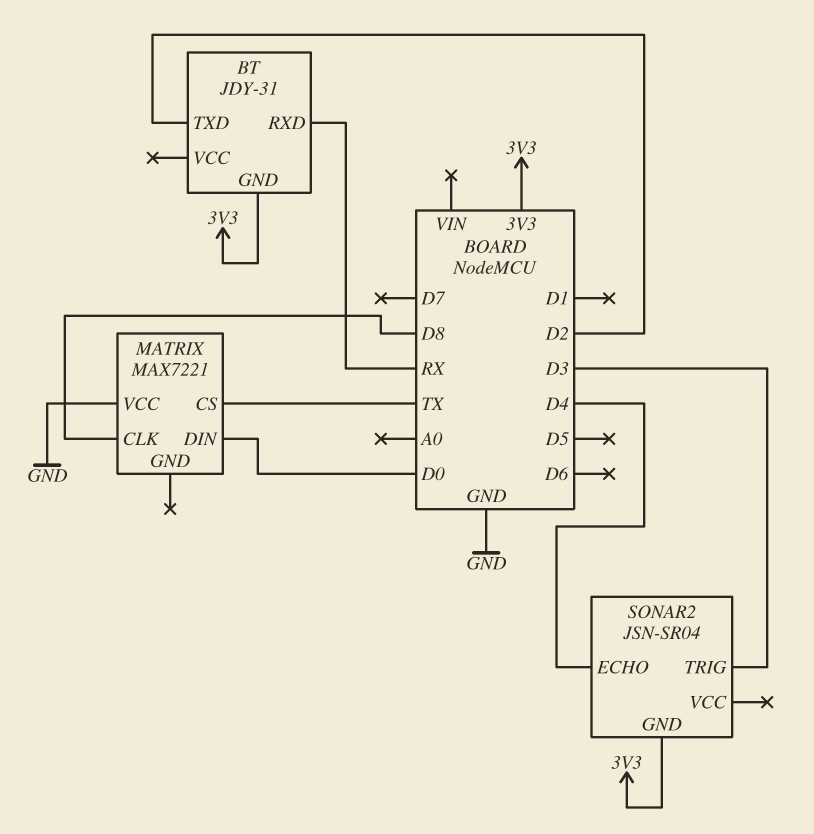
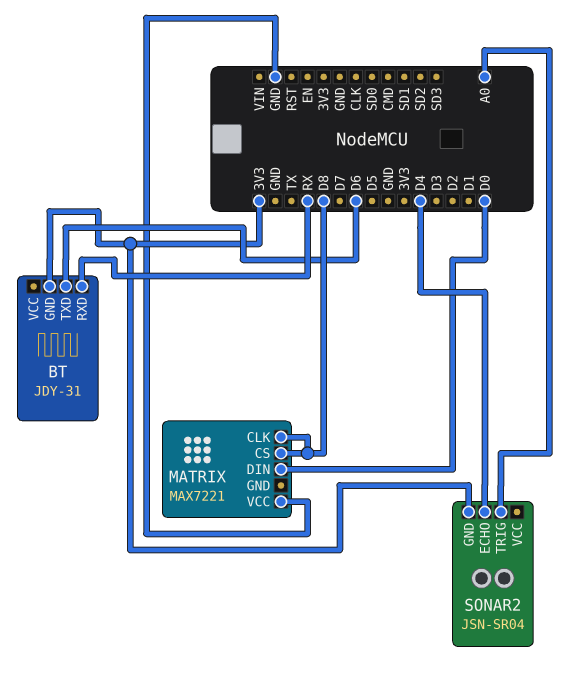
BT pin TXD: D2 -> D6
MATRIX pin CS: TX -> D8
SONAR2 pin TRIG: D3 -> A0

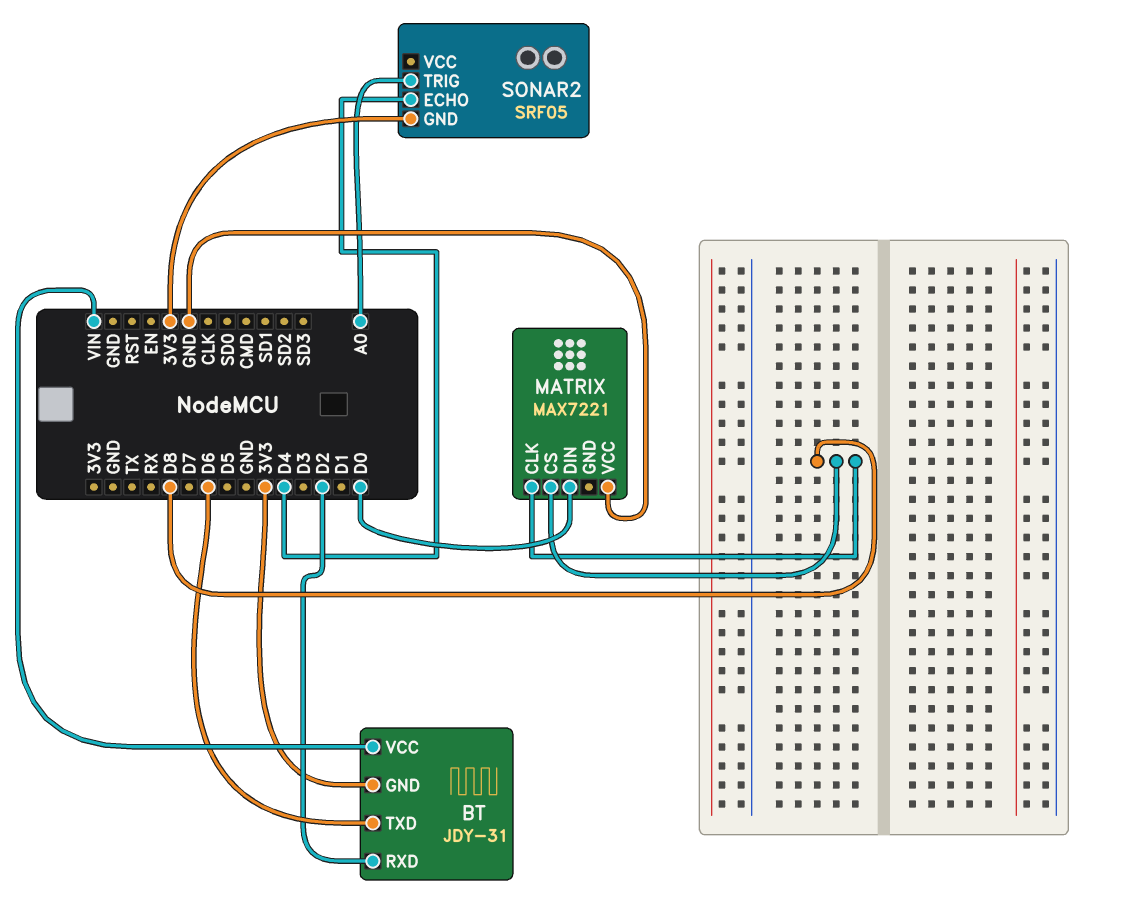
BT pin RXD: RX -> D2
BT pin VCC: none -> VIN
SONAR2: JSN-SR04 -> SRF05

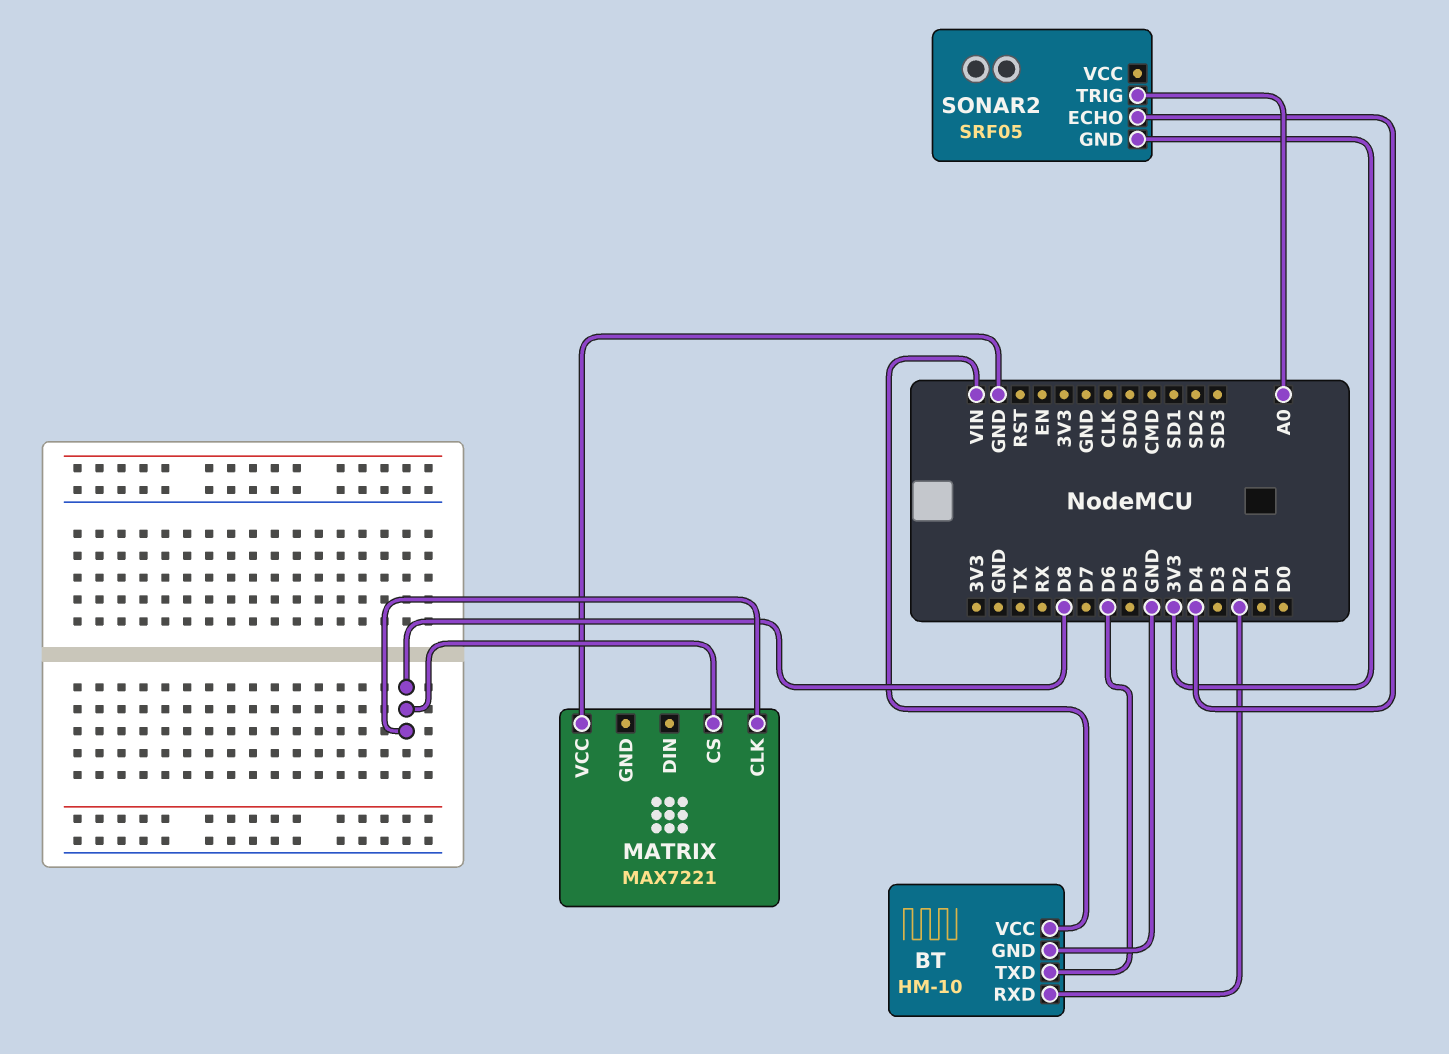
BT: JDY-31 -> HM-10
BT pin GND: 3V3 -> GND
MATRIX pin DIN: D0 -> none

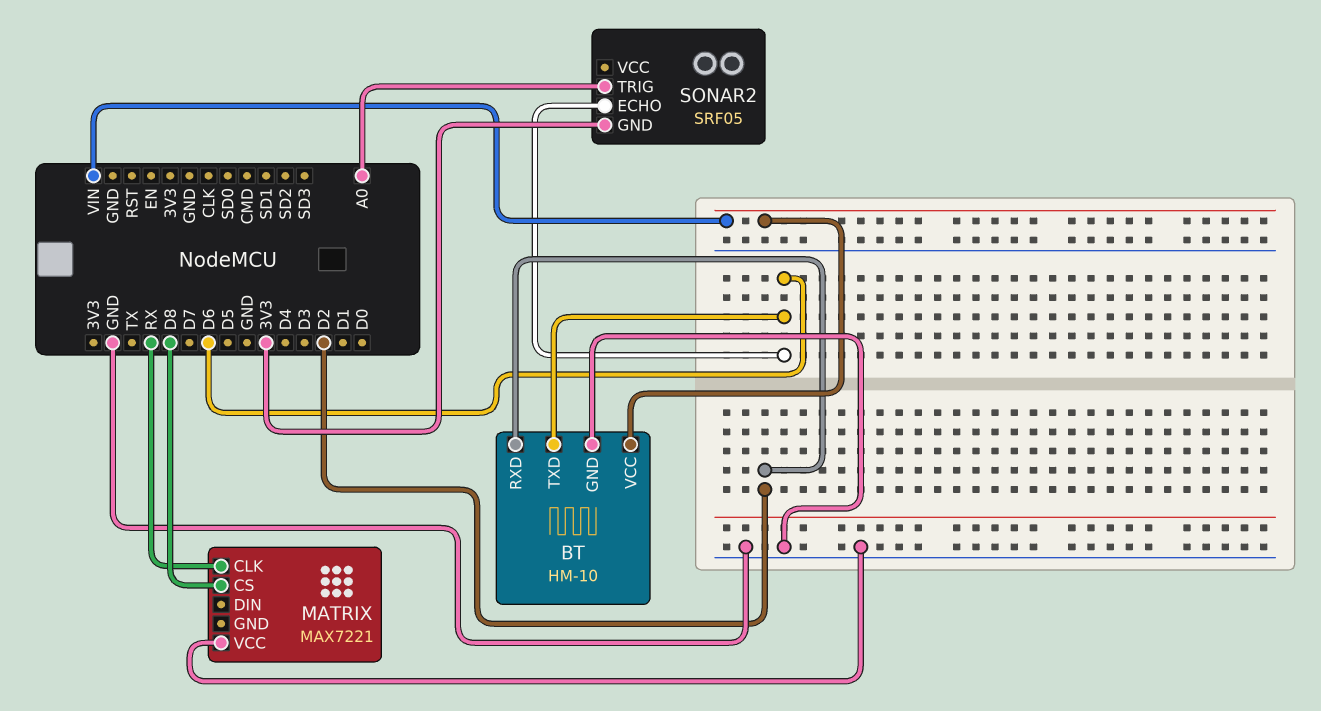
MATRIX pin CLK: D8 -> RX
SONAR2 pin ECHO: D4 -> D6

